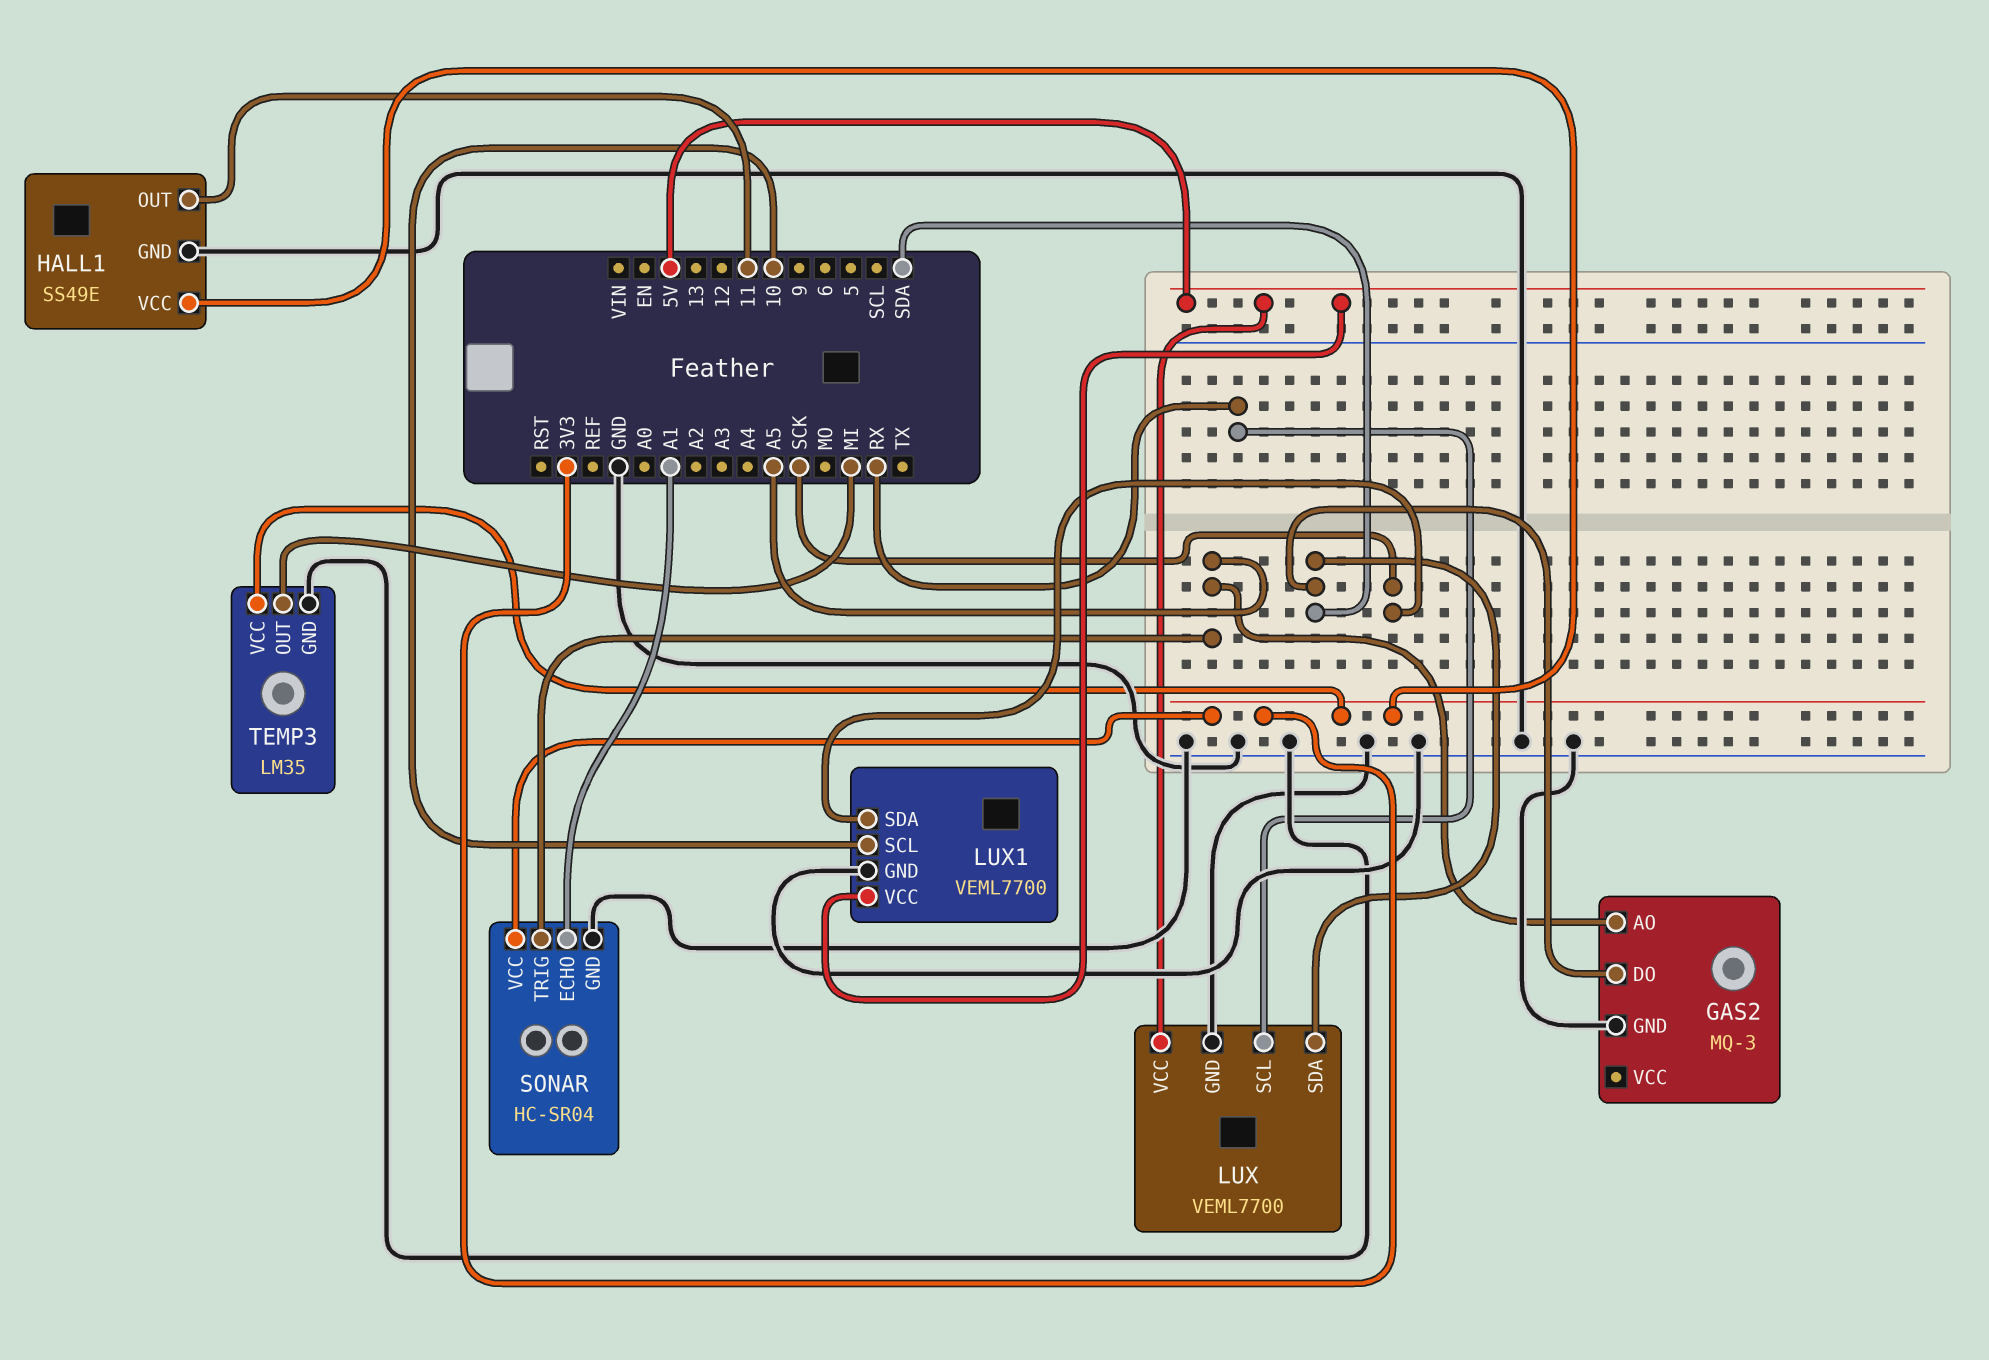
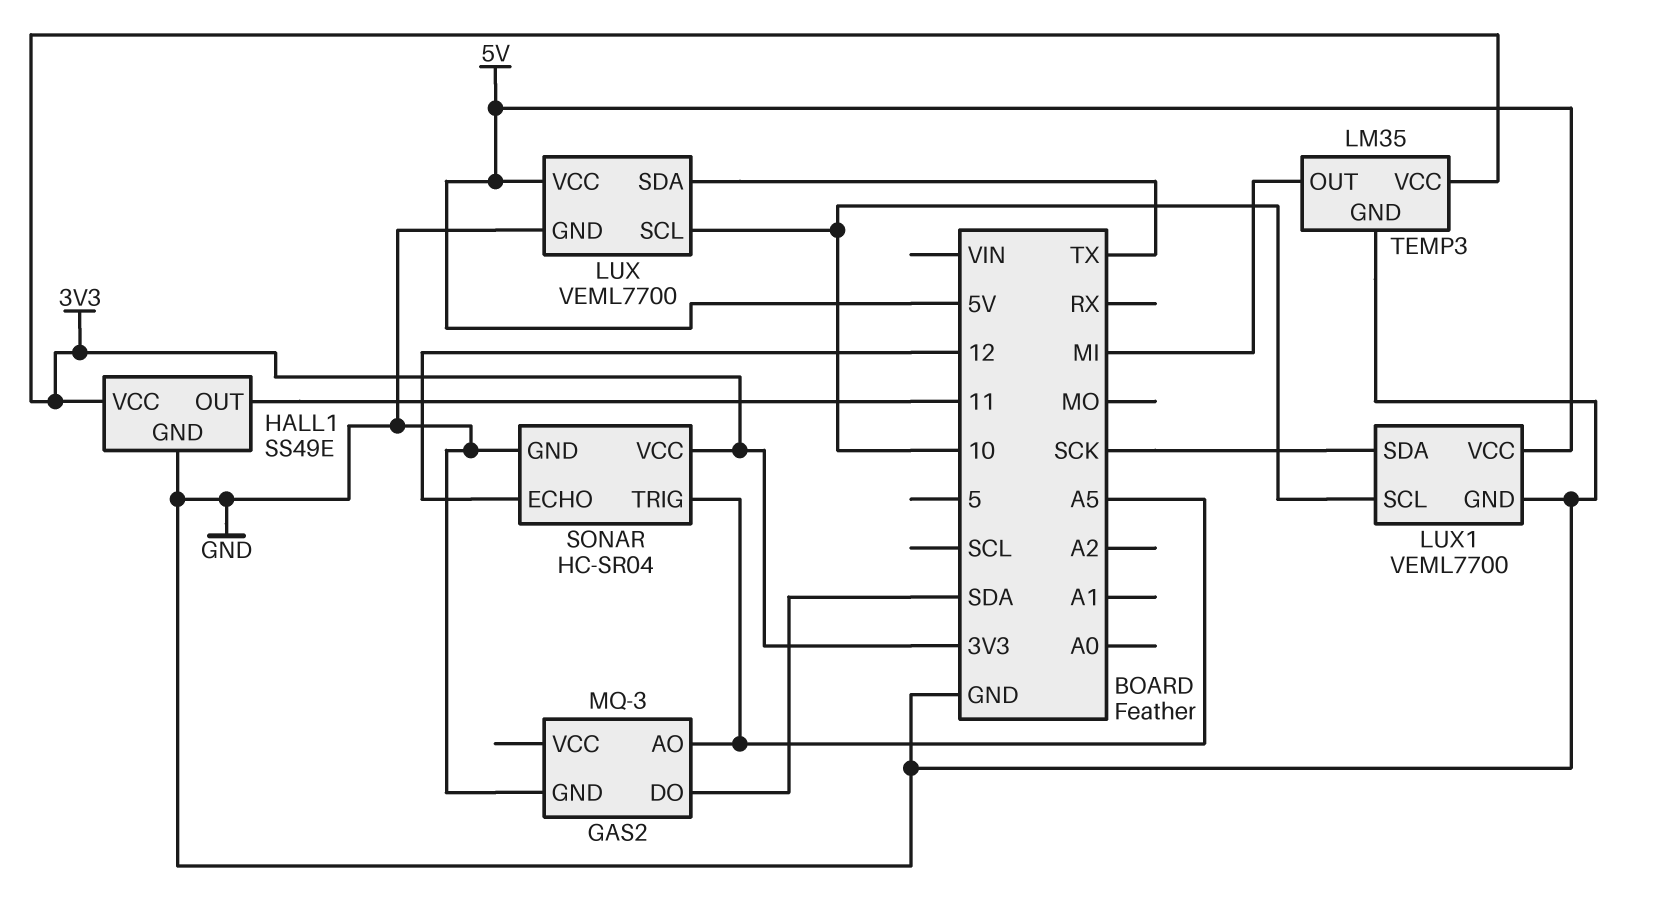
LUX pin SCL: RX -> 10
LUX pin SDA: SDA -> TX
SONAR pin ECHO: A1 -> 12

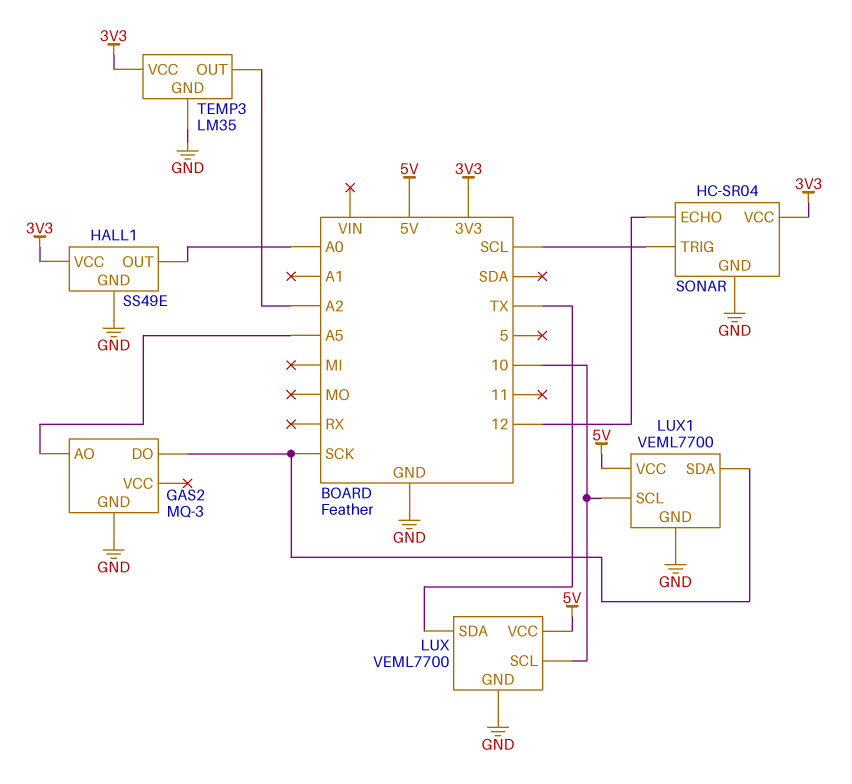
GAS2 pin DO: SDA -> SCK
HALL1 pin OUT: 11 -> A0
SONAR pin TRIG: A5 -> SCL
TEMP3 pin OUT: MI -> A2

